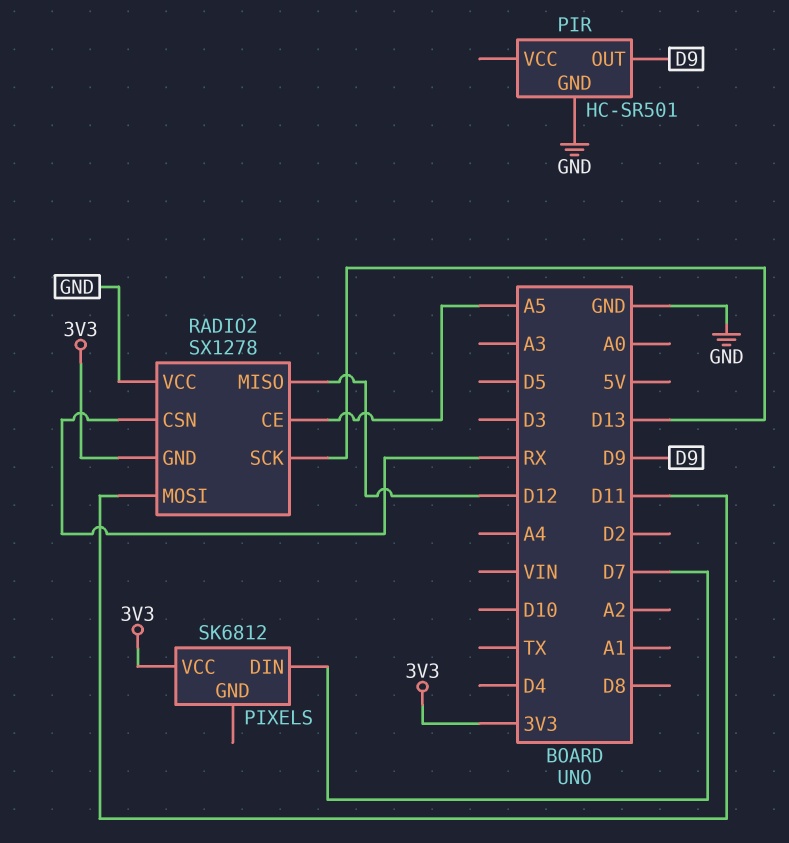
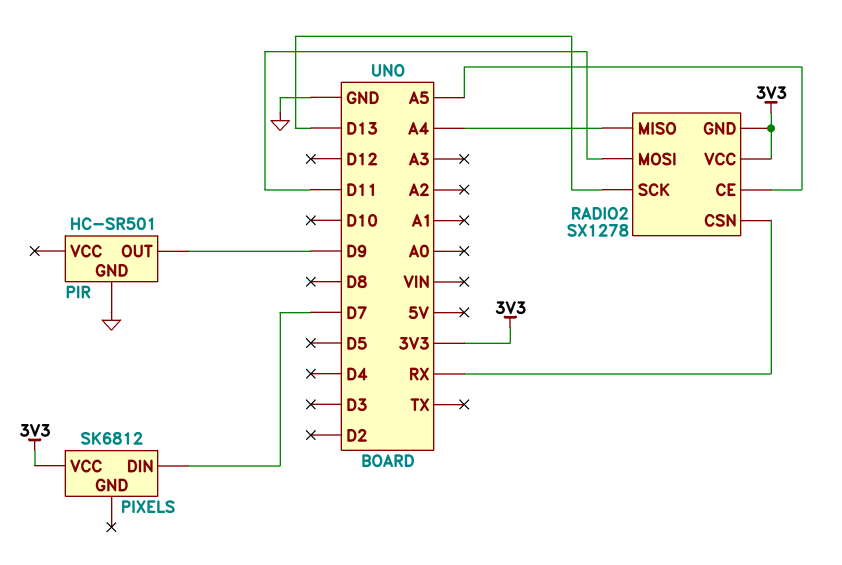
RADIO2 pin MISO: D12 -> A4
RADIO2 pin VCC: GND -> 3V3

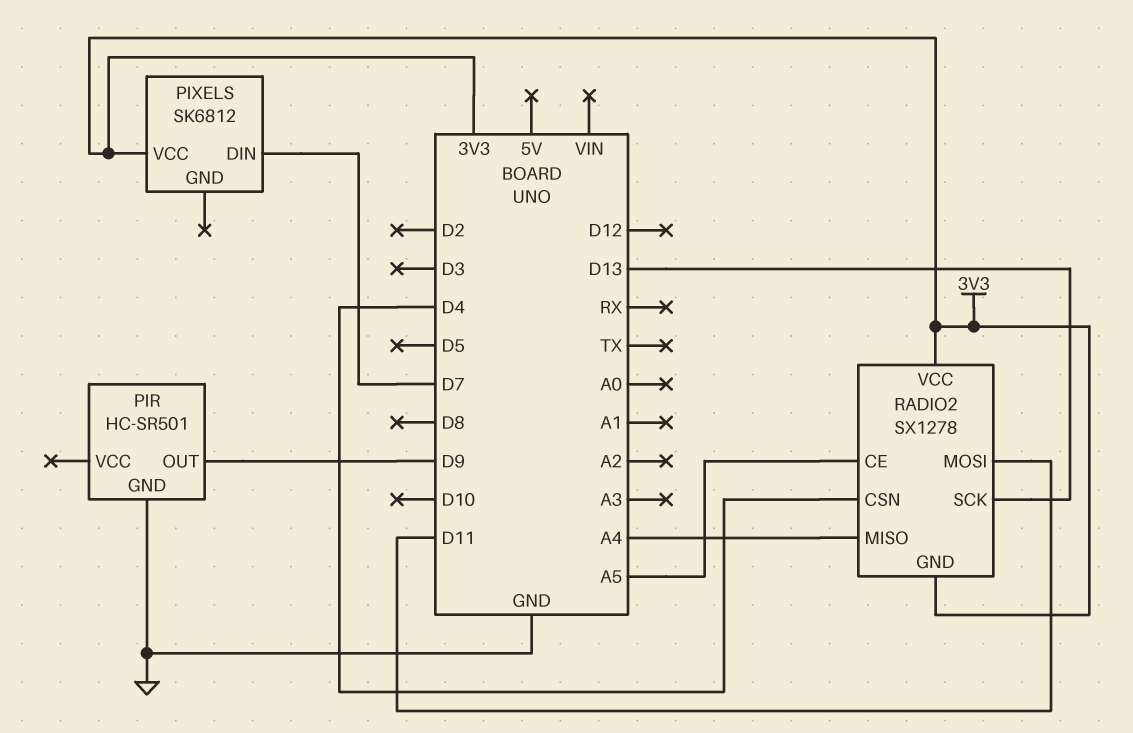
RADIO2 pin CSN: RX -> D4

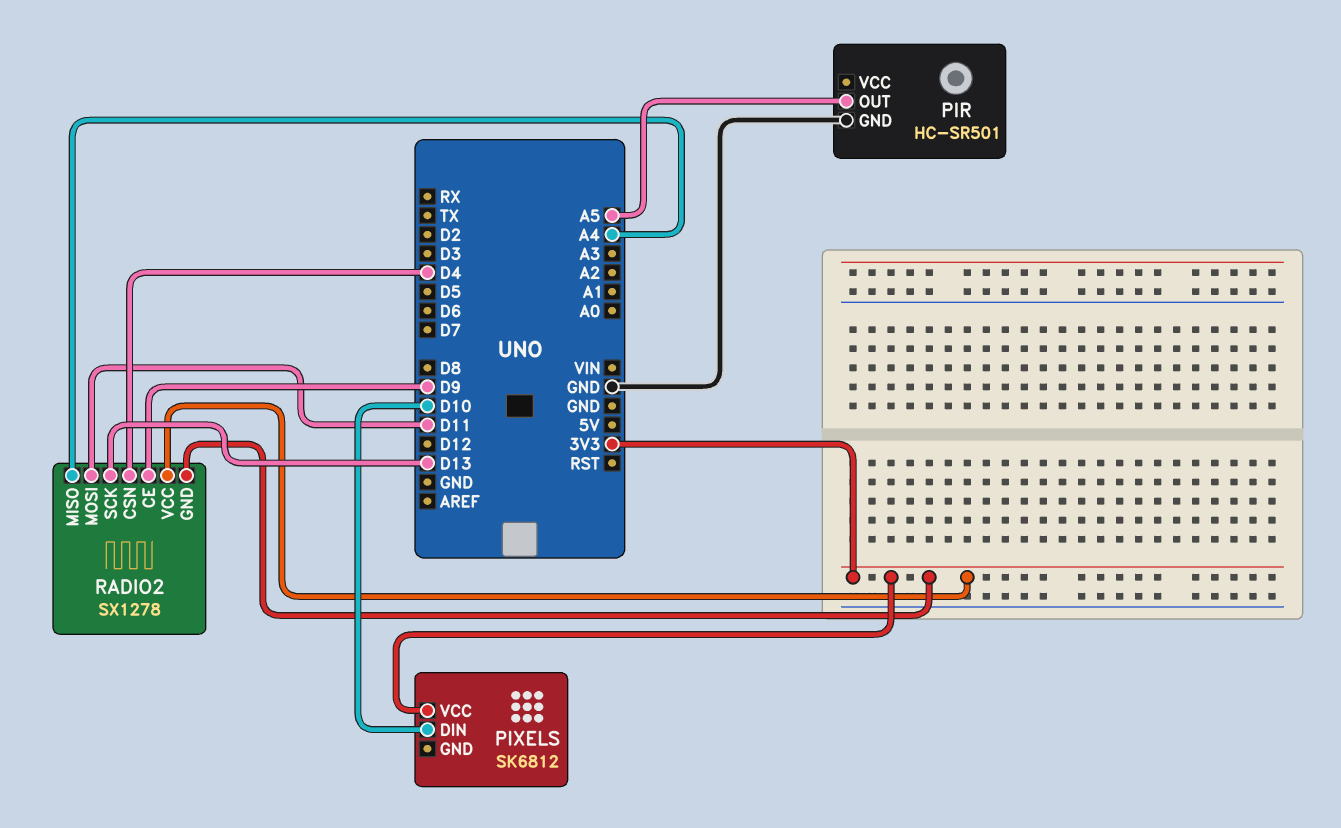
PIR pin OUT: D9 -> A5
PIXELS pin DIN: D7 -> D10
RADIO2 pin CE: A5 -> D9

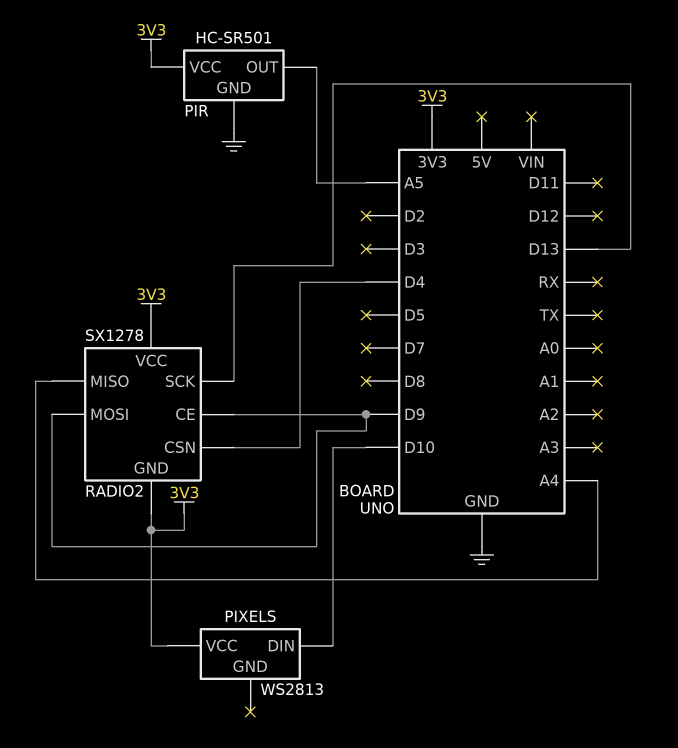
PIR pin VCC: none -> 3V3
PIXELS: SK6812 -> WS2813
RADIO2 pin MOSI: D11 -> D9

